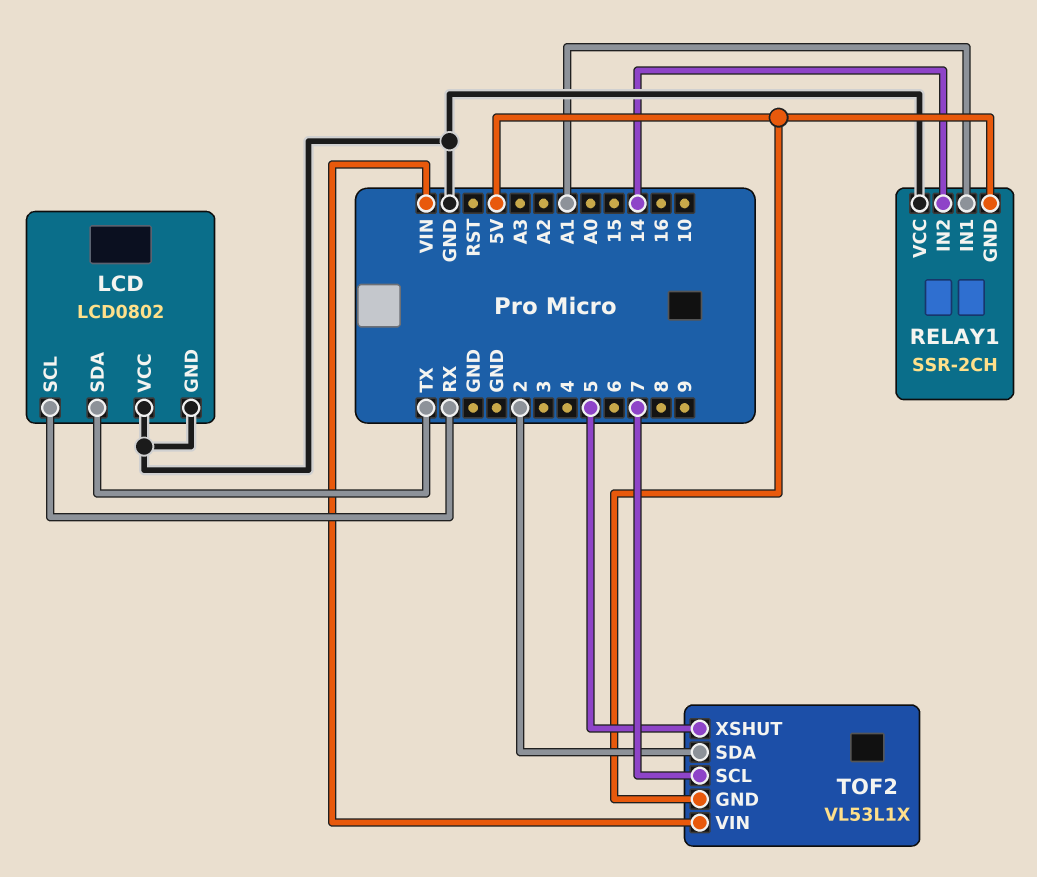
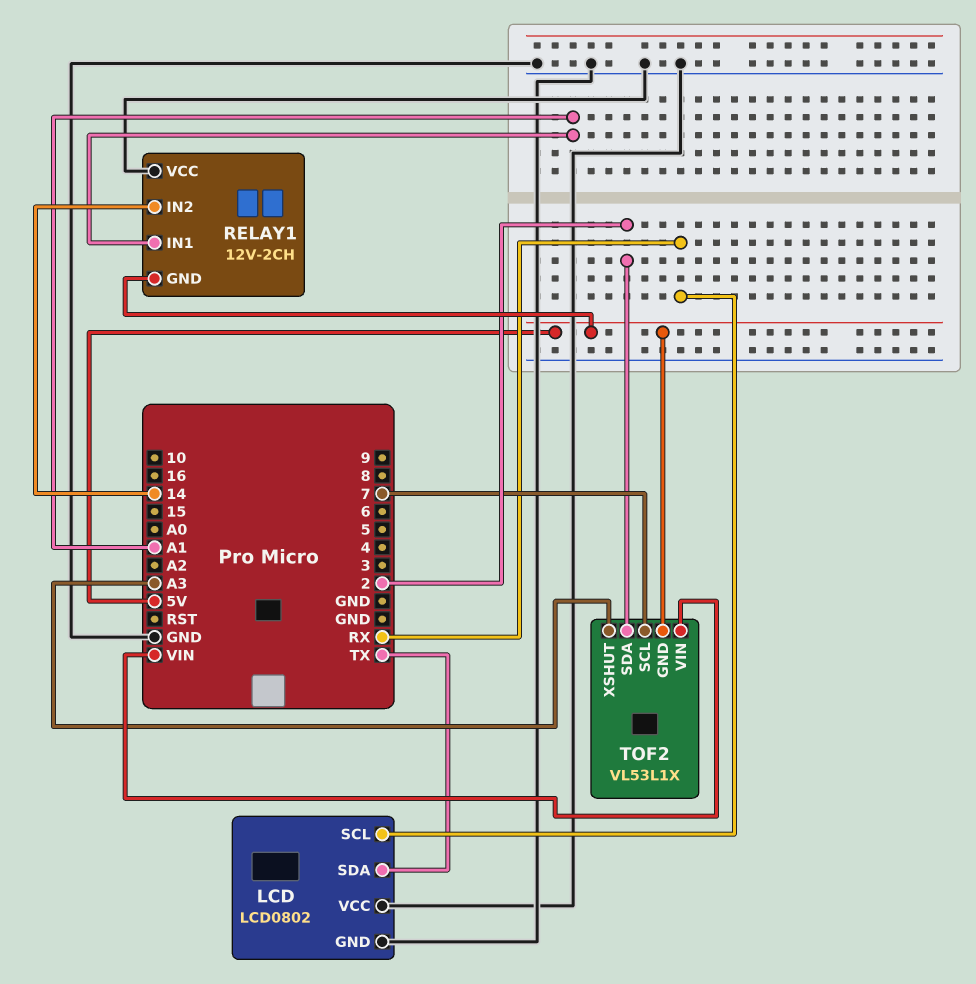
RELAY1: SSR-2CH -> 12V-2CH
TOF2 pin XSHUT: 5 -> A3

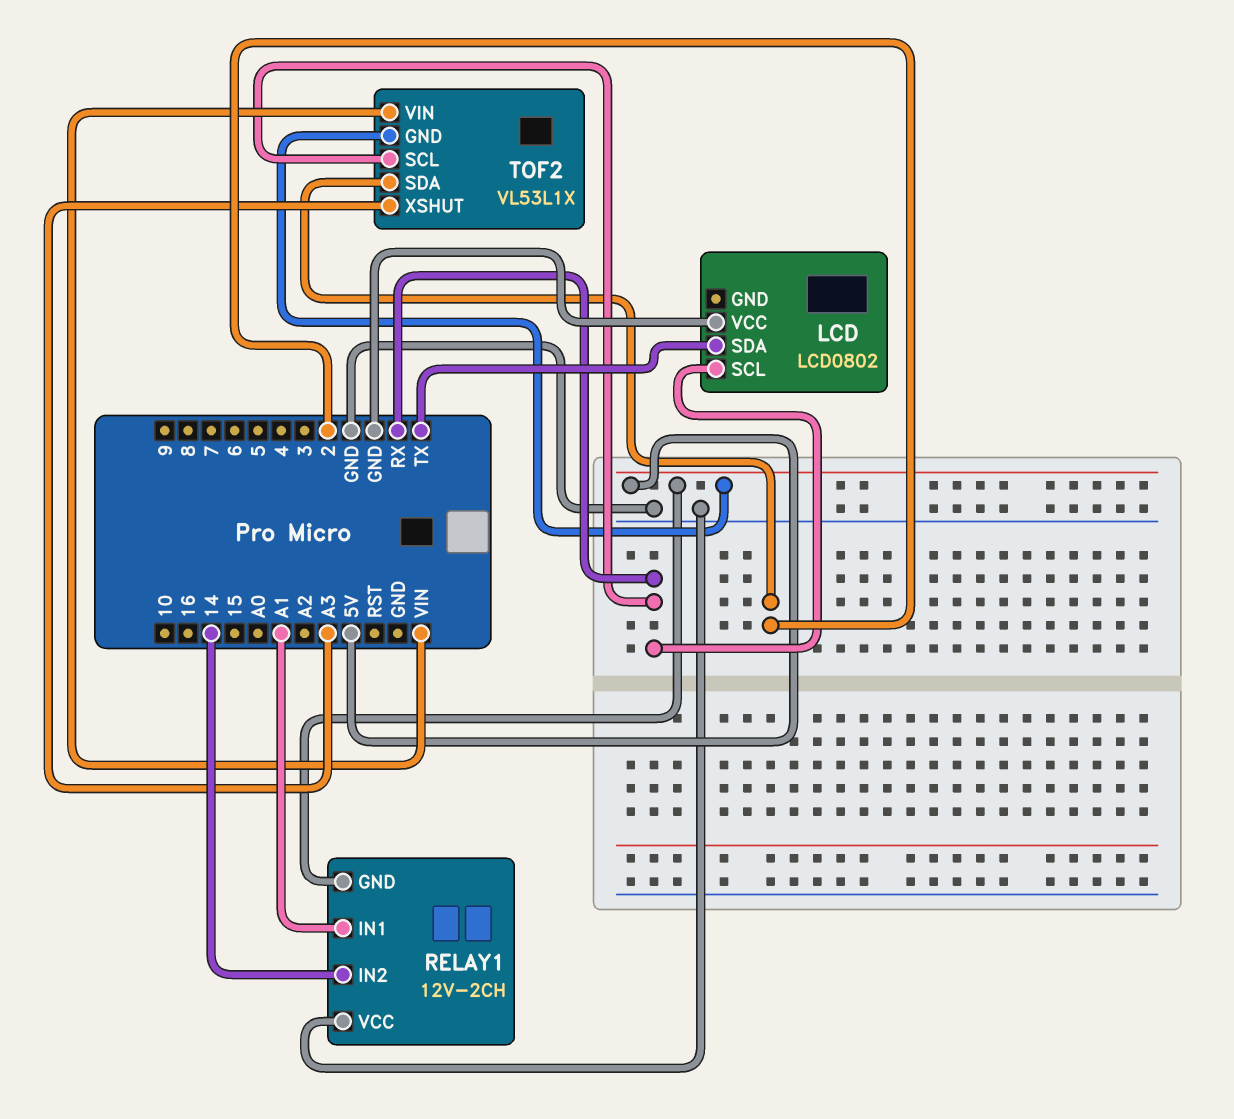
LCD pin GND: GND -> none
TOF2 pin SCL: 7 -> RX

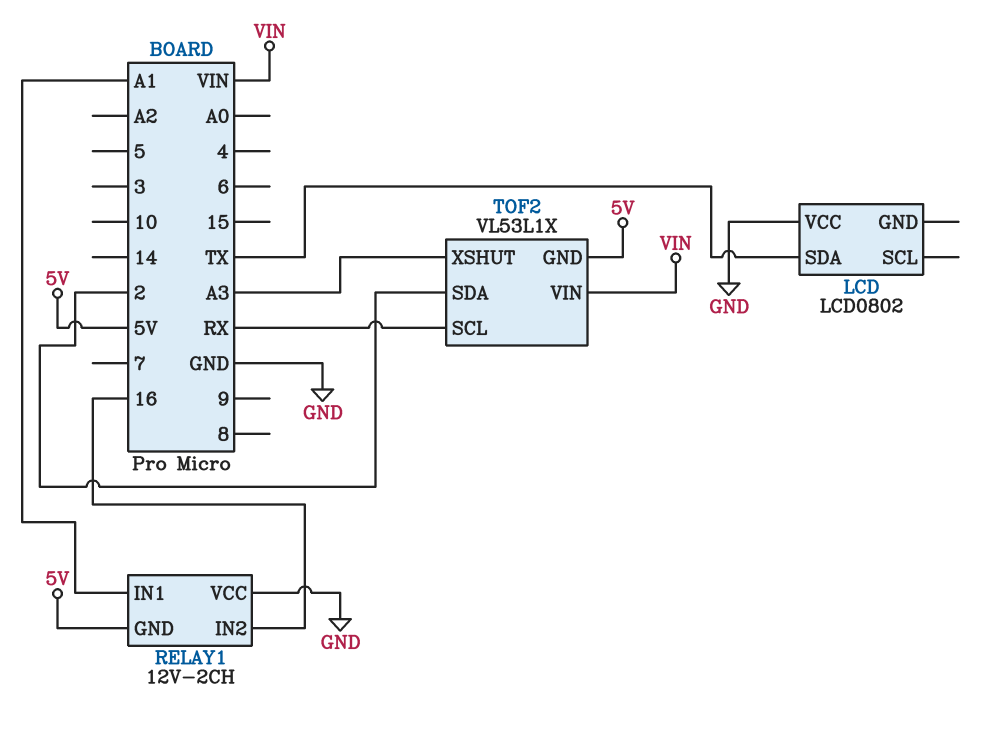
LCD pin SCL: RX -> none
RELAY1 pin IN2: 14 -> 16

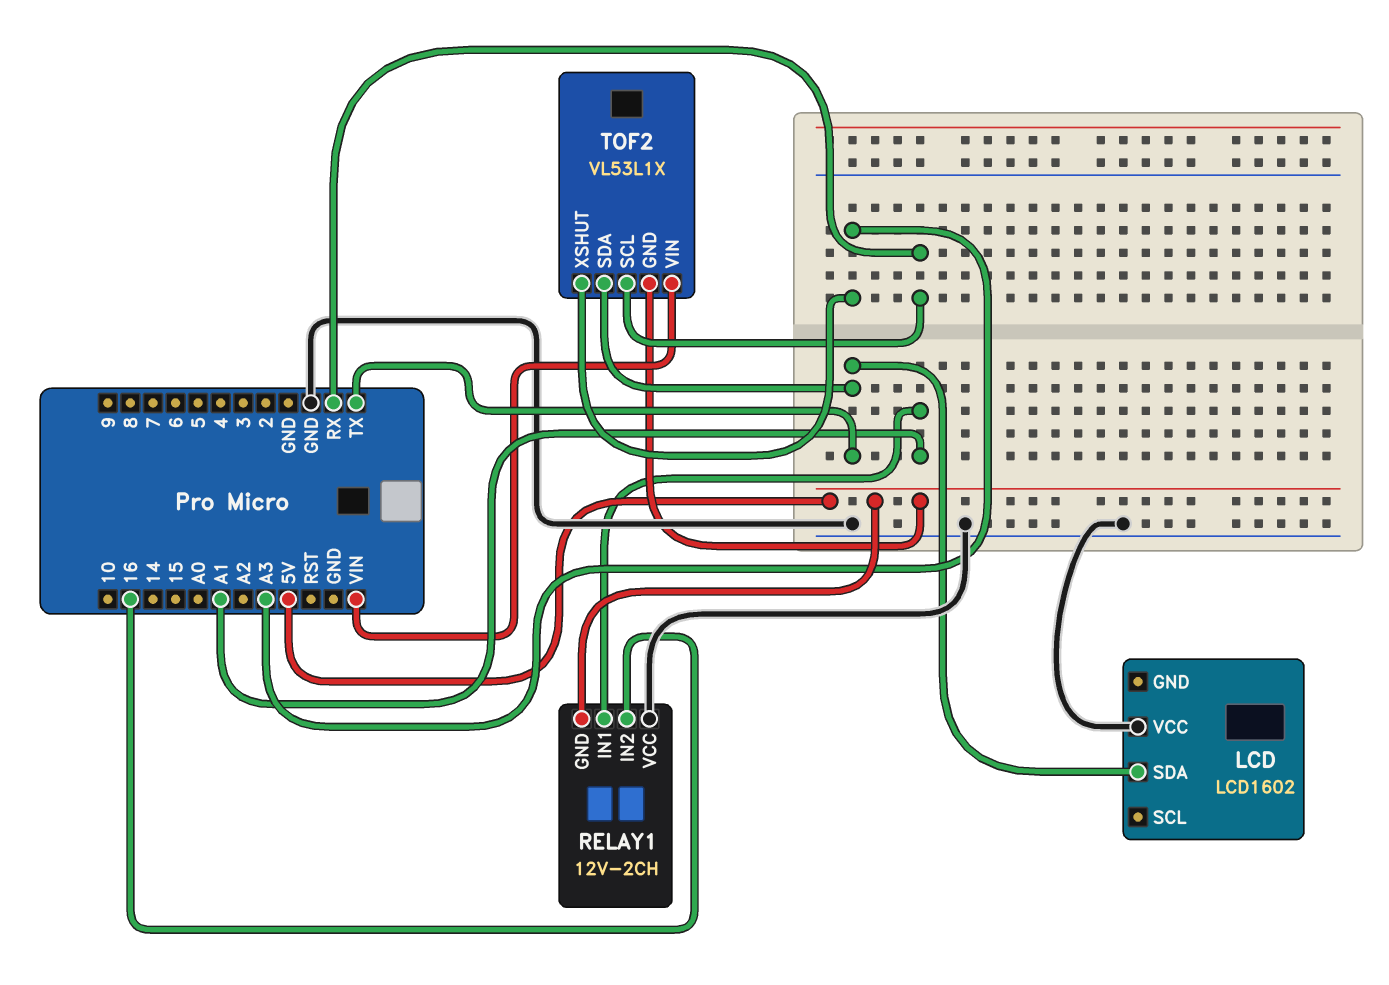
LCD: LCD0802 -> LCD1602
TOF2 pin SDA: 2 -> TX

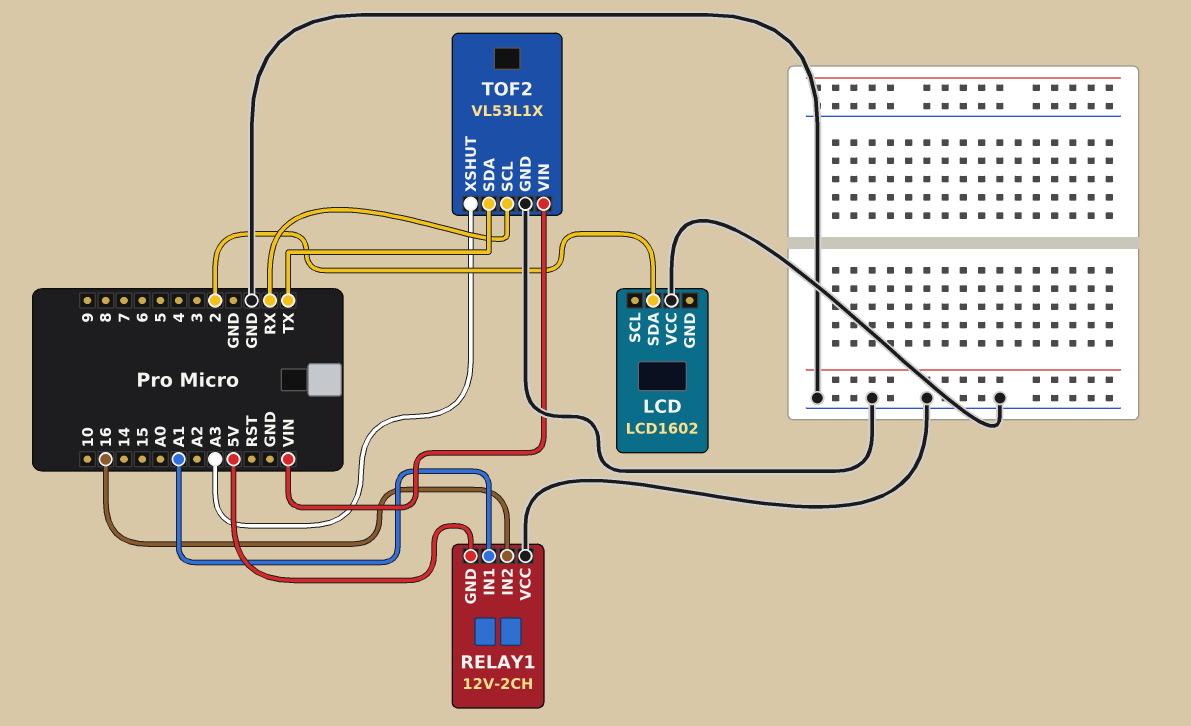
LCD pin SDA: TX -> 2
TOF2 pin GND: 5V -> GND

